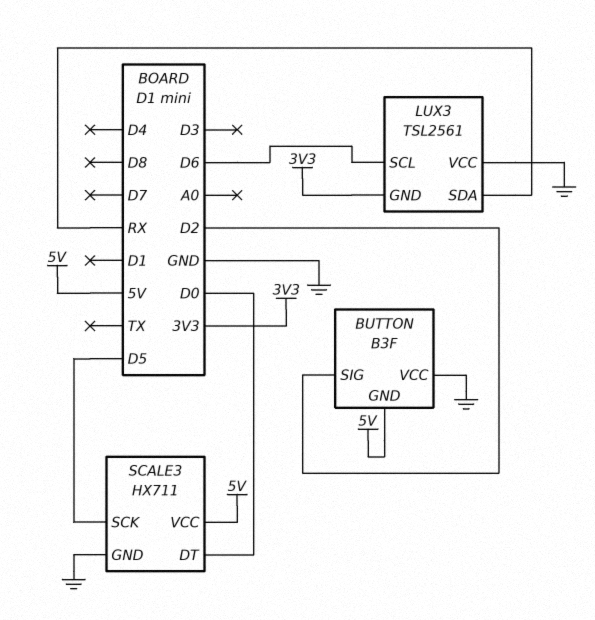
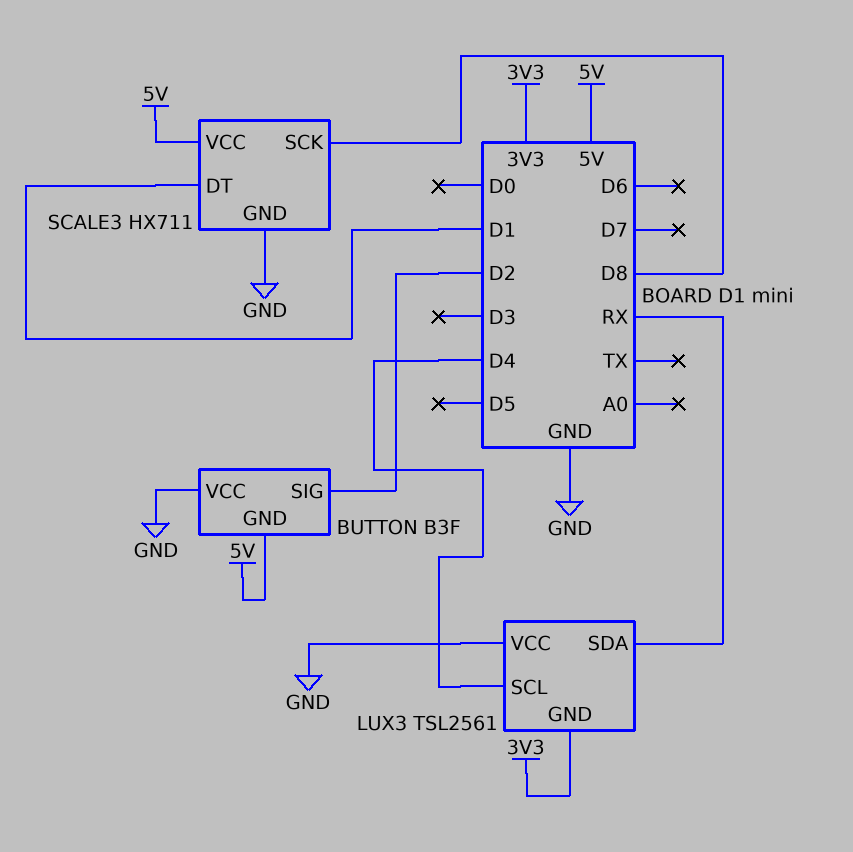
LUX3 pin SCL: D6 -> D4
SCALE3 pin DT: D0 -> D1
SCALE3 pin SCK: D5 -> D8

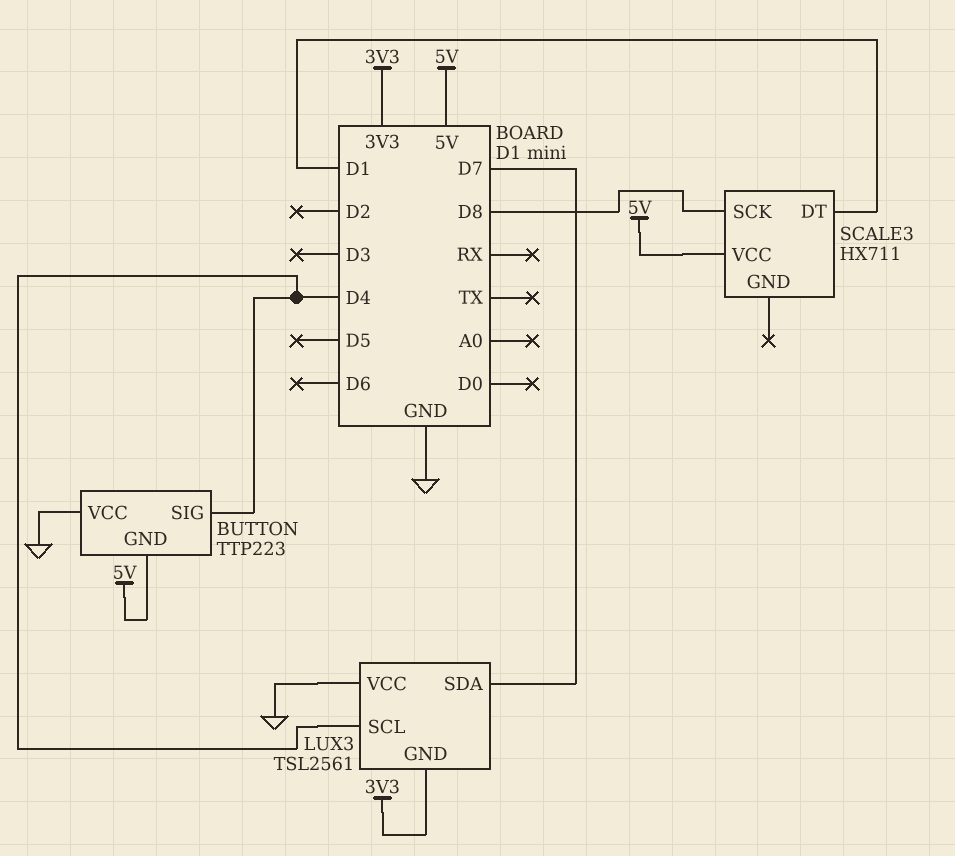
BUTTON: B3F -> TTP223
BUTTON pin SIG: D2 -> D4
LUX3 pin SDA: RX -> D7
SCALE3 pin GND: GND -> none

